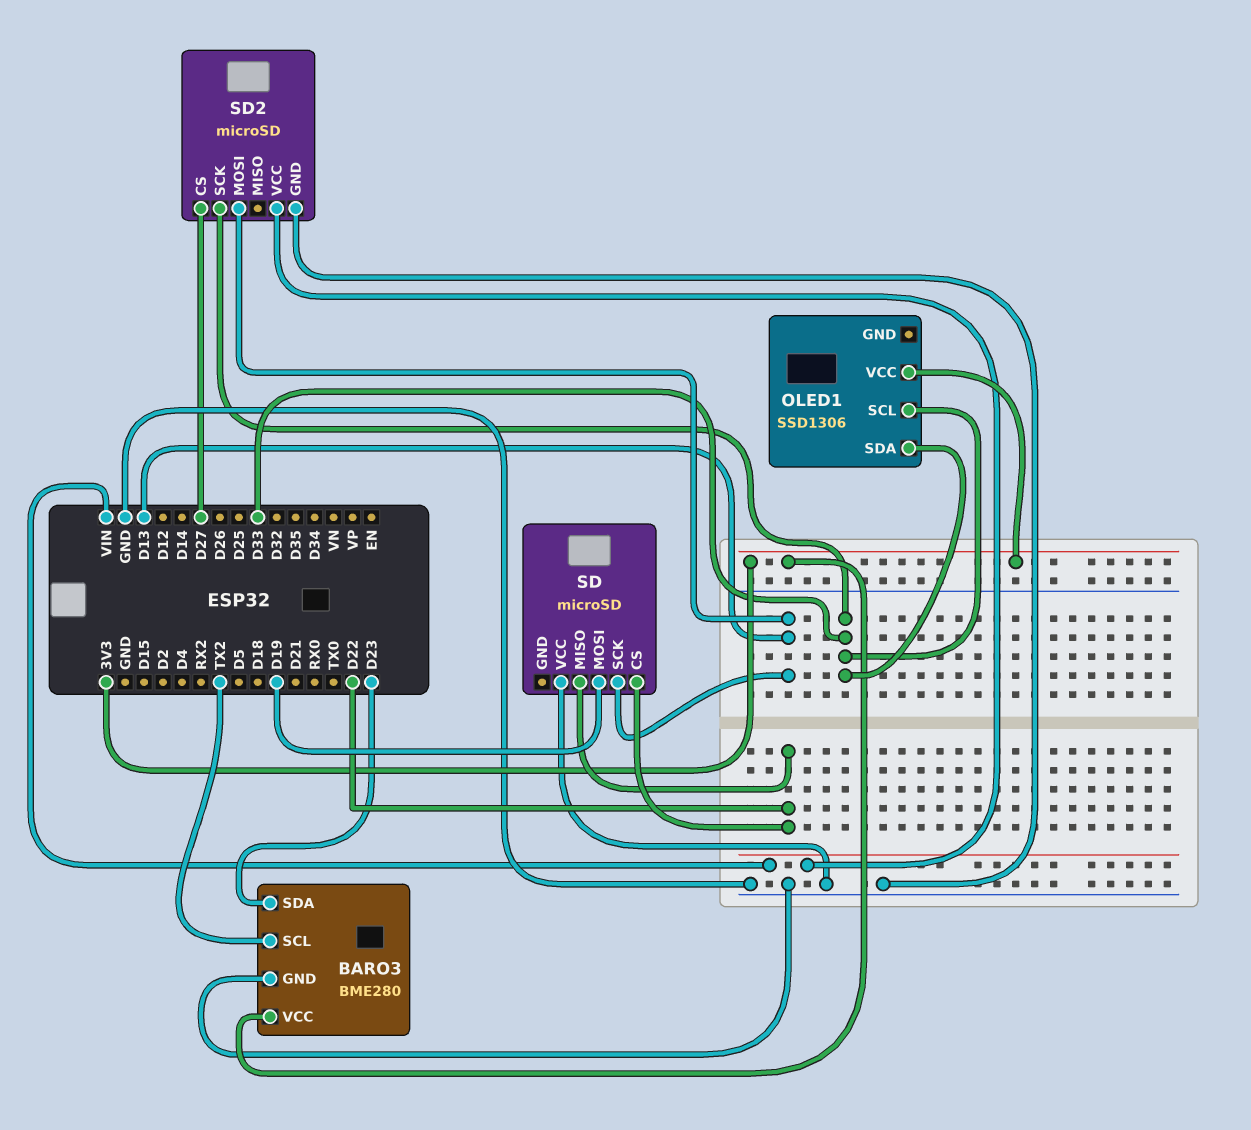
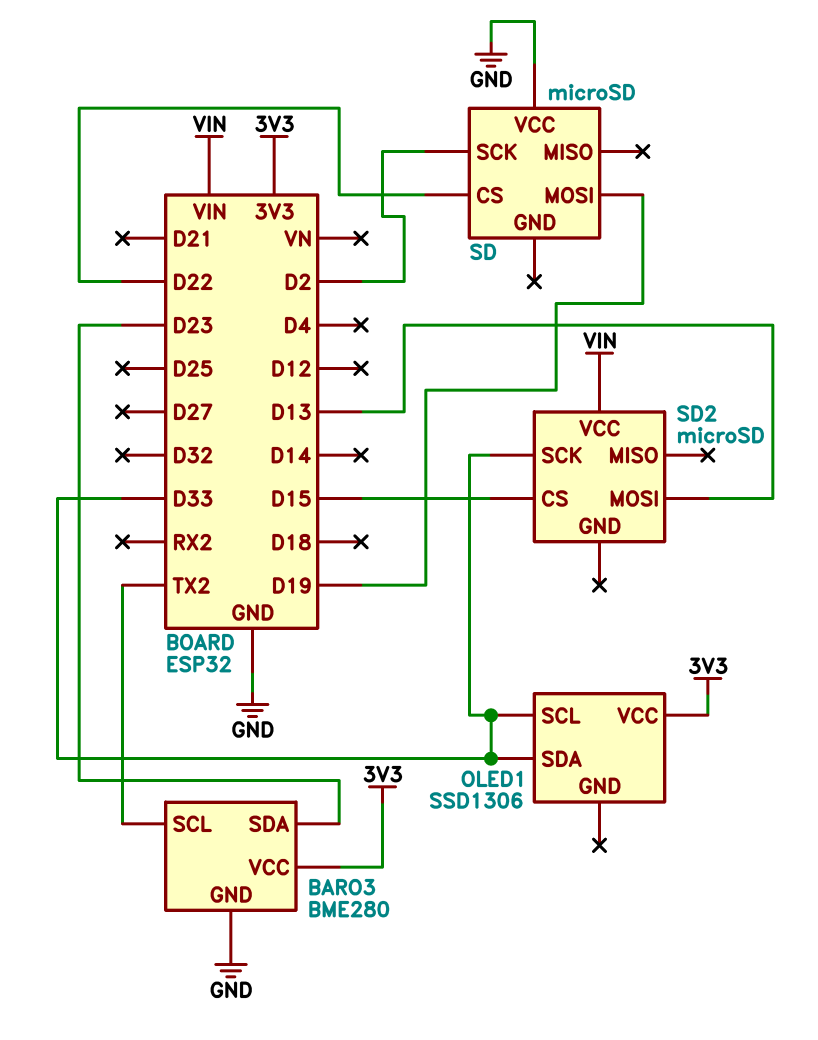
SD pin MISO: D22 -> none
SD pin SCK: D13 -> D2
SD2 pin CS: D27 -> D15
SD2 pin GND: GND -> none

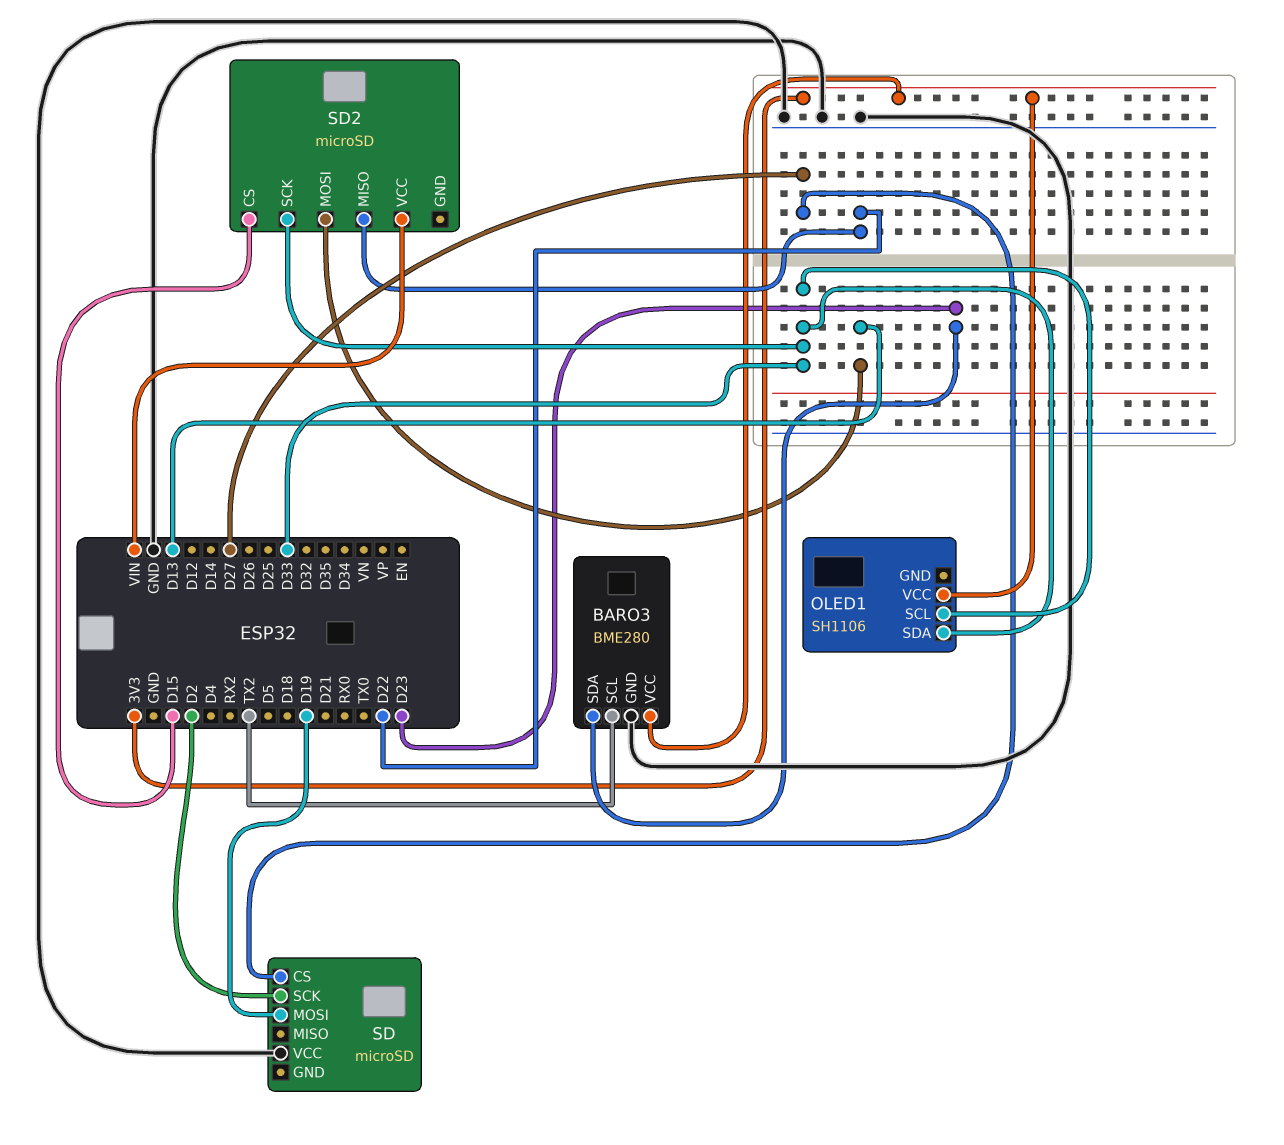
OLED1: SSD1306 -> SH1106
SD pin CS: D22 -> D27
SD2 pin MISO: none -> D22

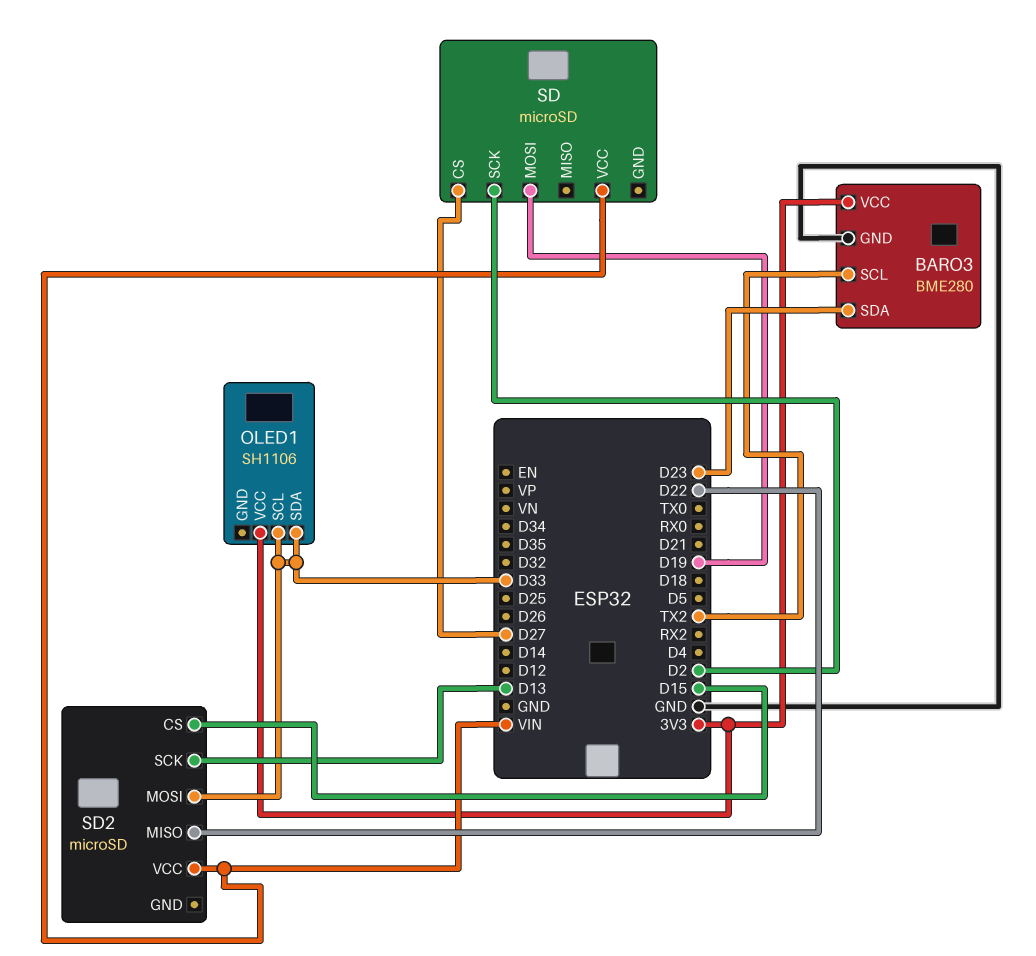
SD pin VCC: GND -> VIN
SD2 pin MOSI: D13 -> D33
SD2 pin SCK: D33 -> D13

